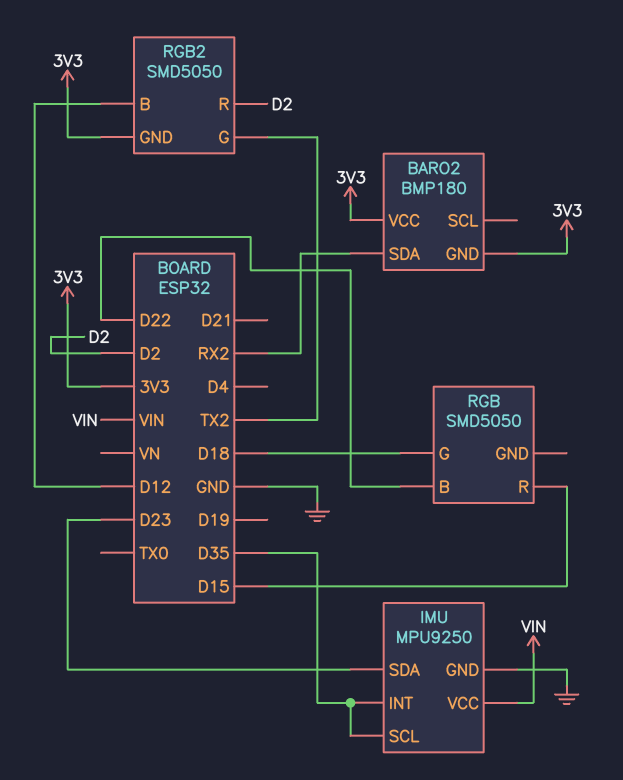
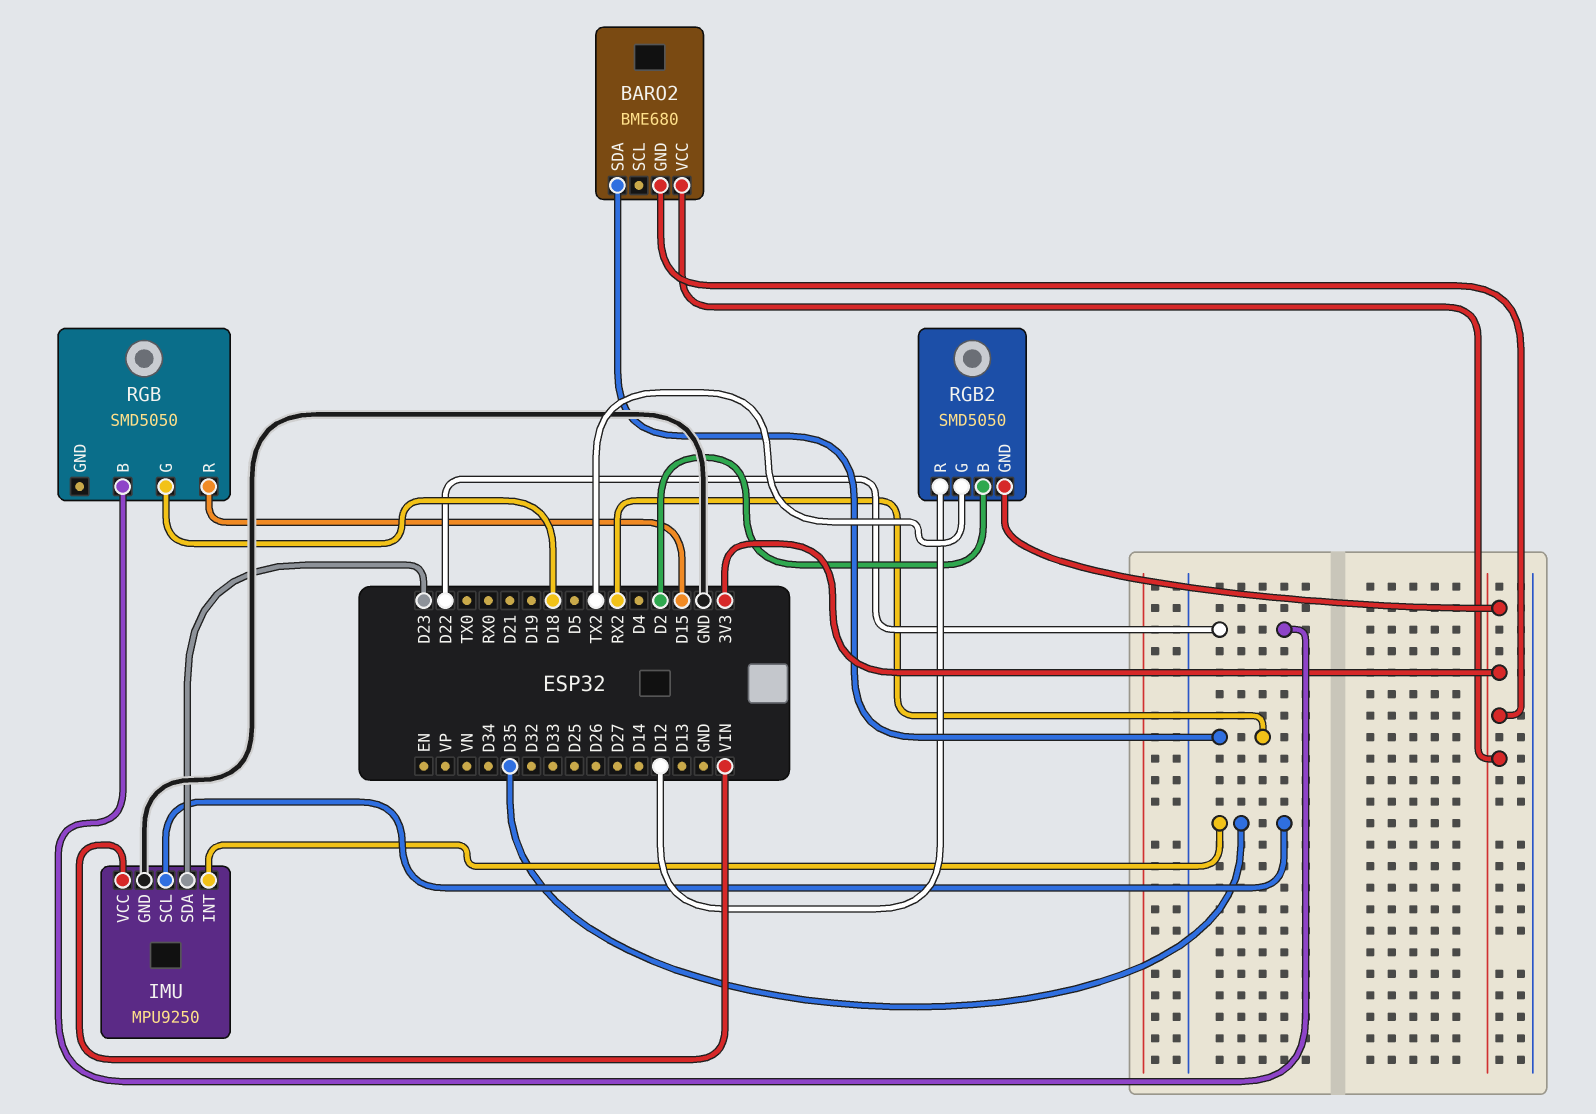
BARO2: BMP180 -> BME680
RGB2 pin B: D12 -> D2
RGB2 pin R: D2 -> D12

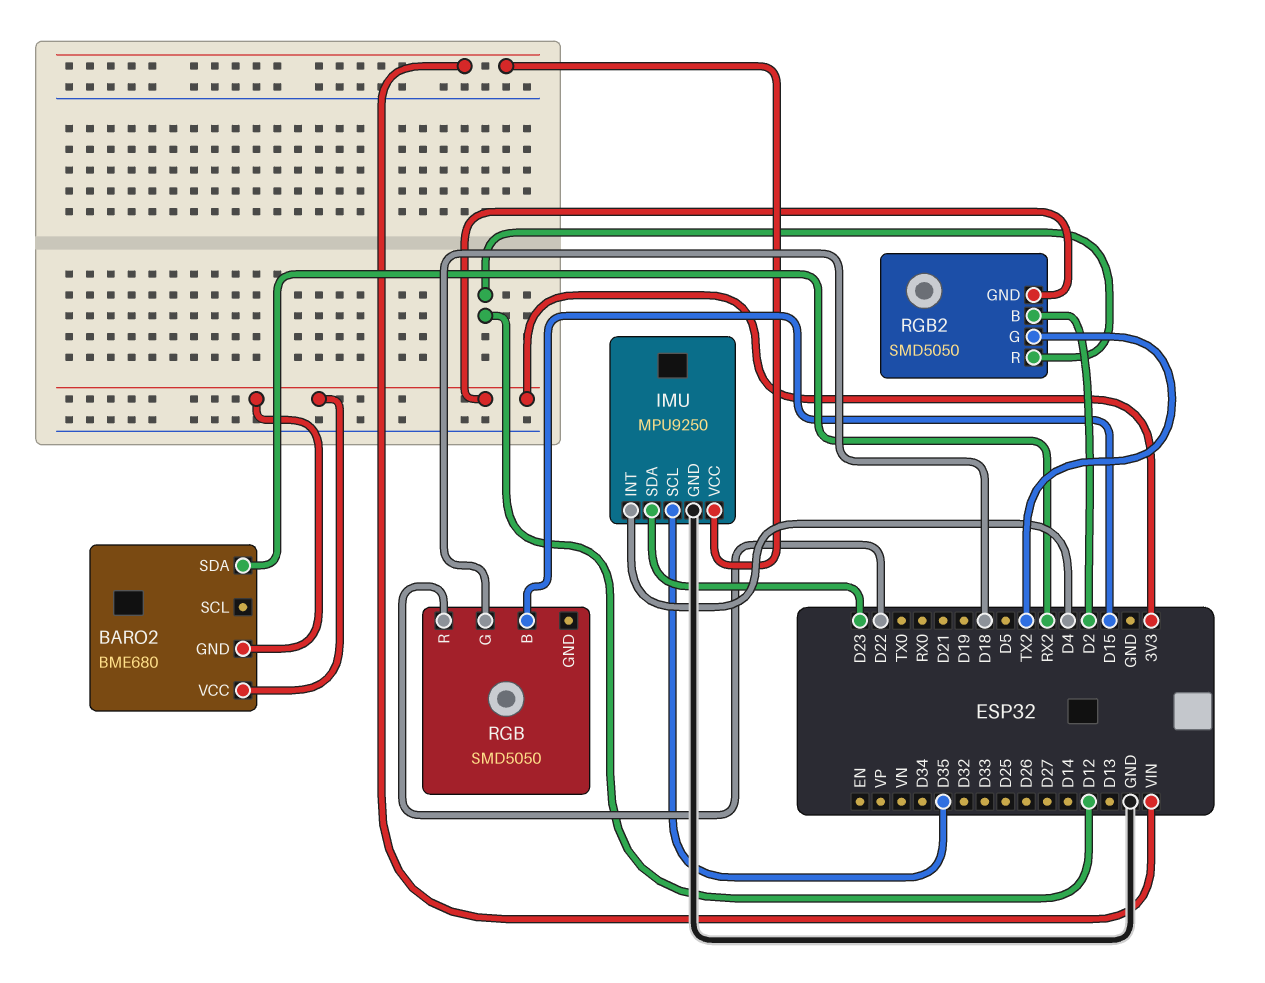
IMU pin INT: D35 -> D4
RGB pin B: D22 -> D15
RGB pin R: D15 -> D22

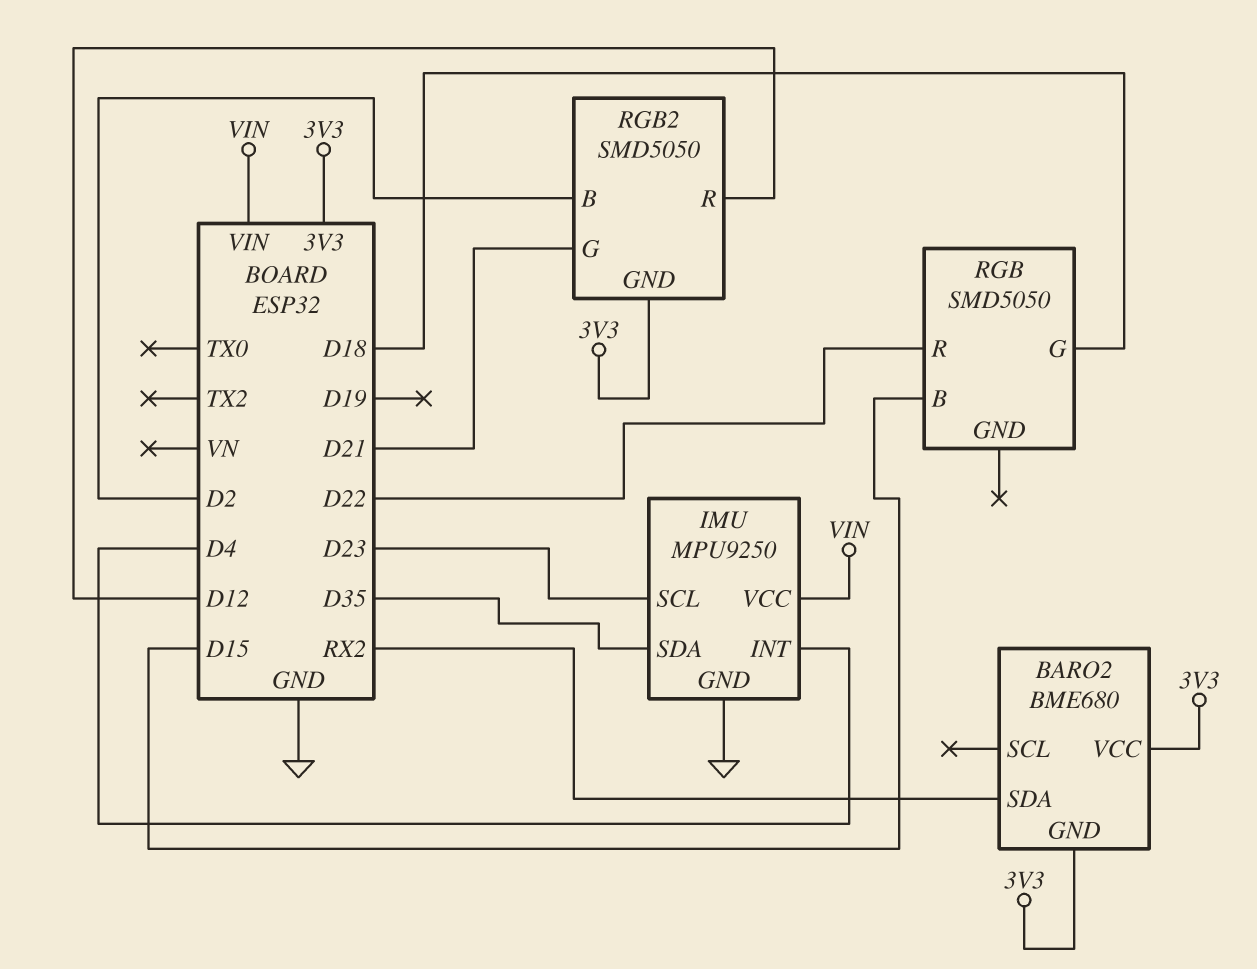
IMU pin SCL: D35 -> D23
IMU pin SDA: D23 -> D35
RGB2 pin G: TX2 -> D21

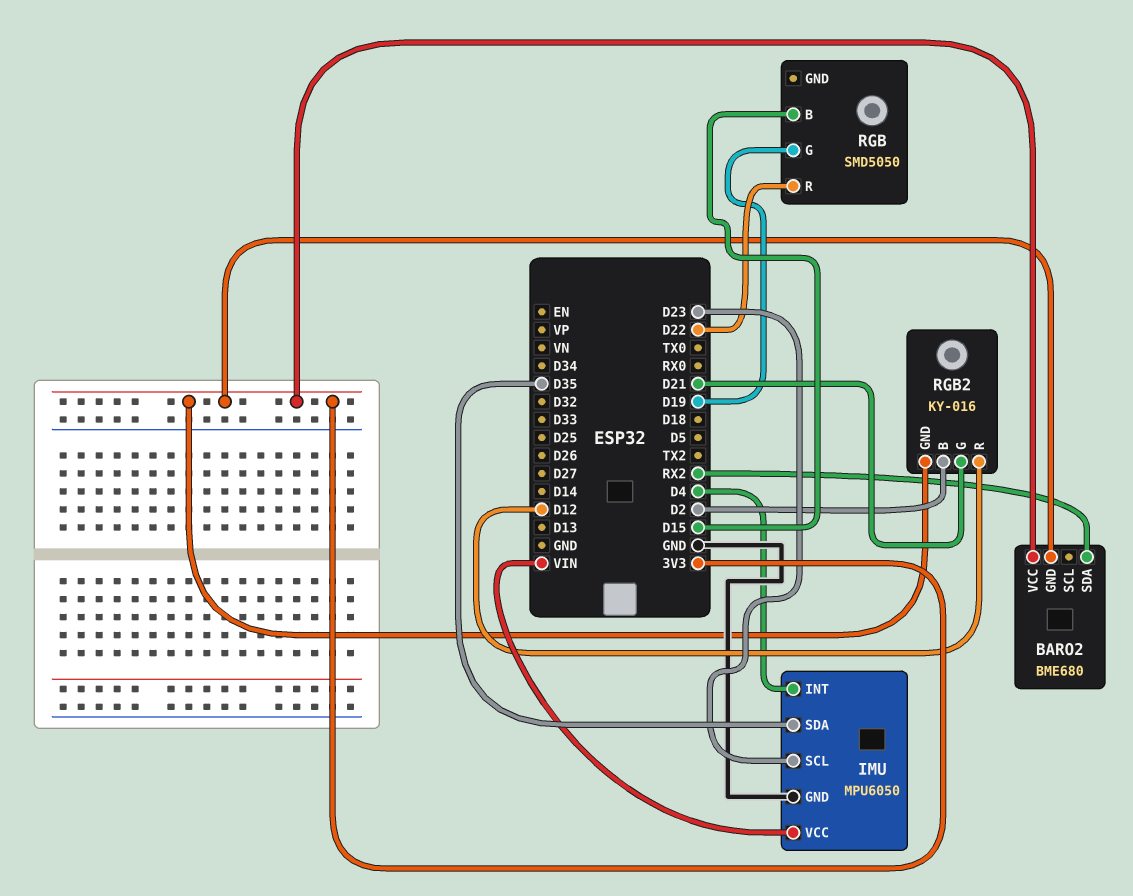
IMU: MPU9250 -> MPU6050
RGB pin G: D18 -> D19
RGB2: SMD5050 -> KY-016

